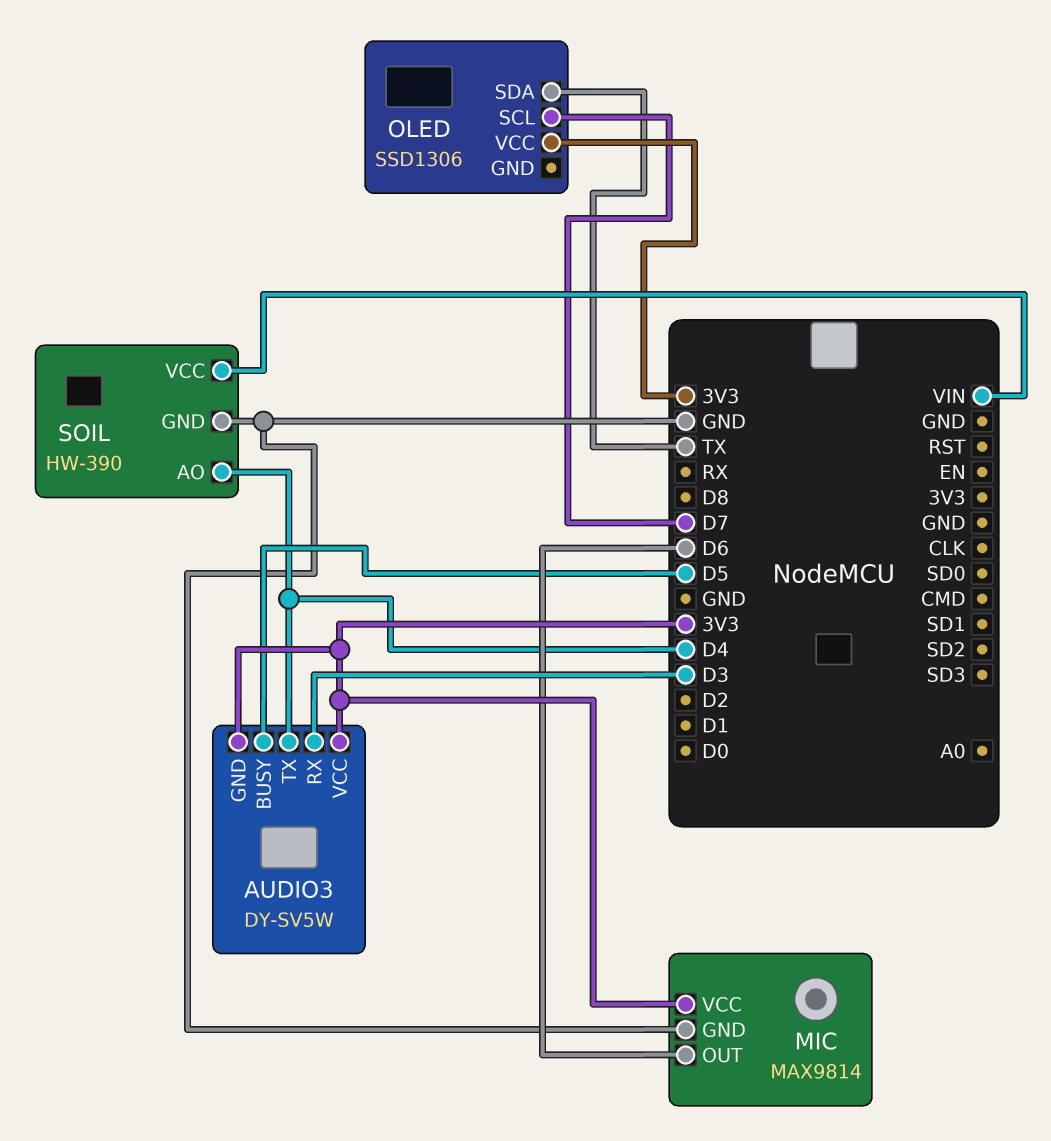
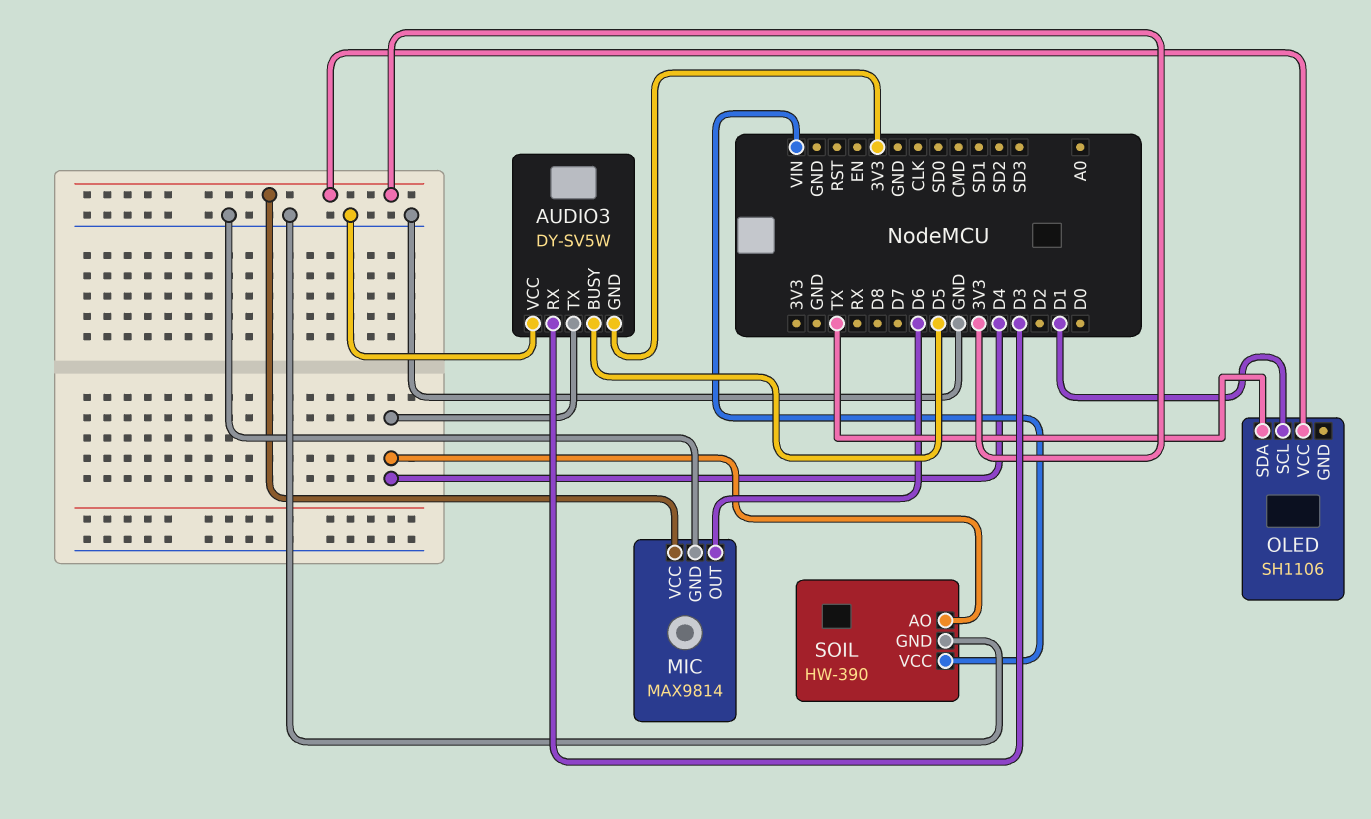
AUDIO3 pin VCC: 3V3 -> GND
OLED: SSD1306 -> SH1106
OLED pin SCL: D7 -> D1

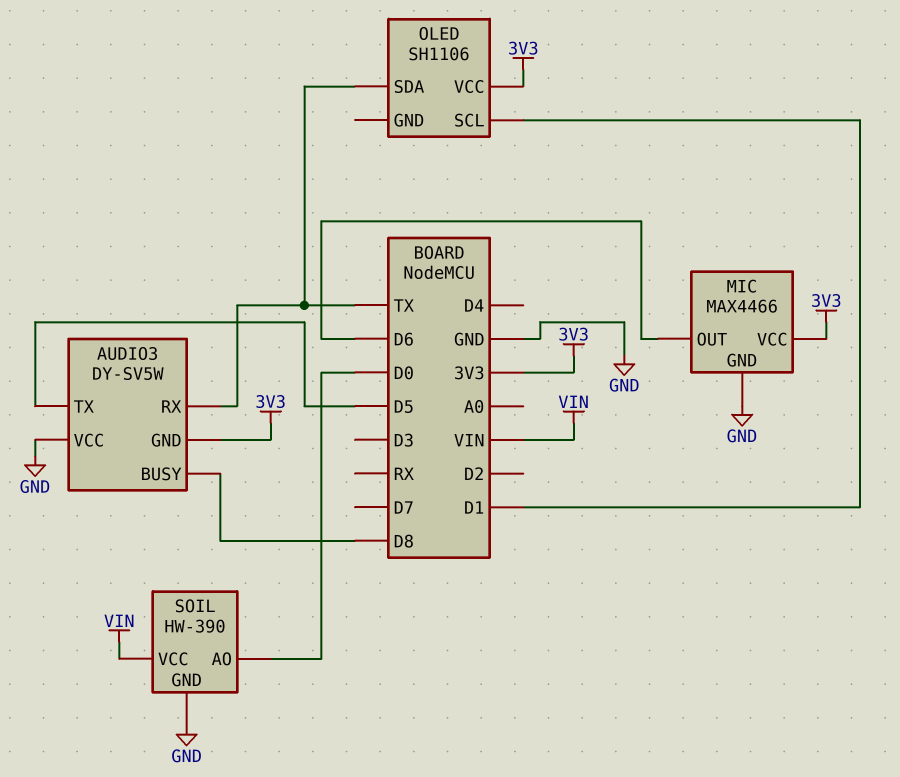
AUDIO3 pin BUSY: D5 -> D8
AUDIO3 pin RX: D3 -> TX
AUDIO3 pin TX: D4 -> D5
MIC: MAX9814 -> MAX4466
SOIL pin AO: D4 -> D0

